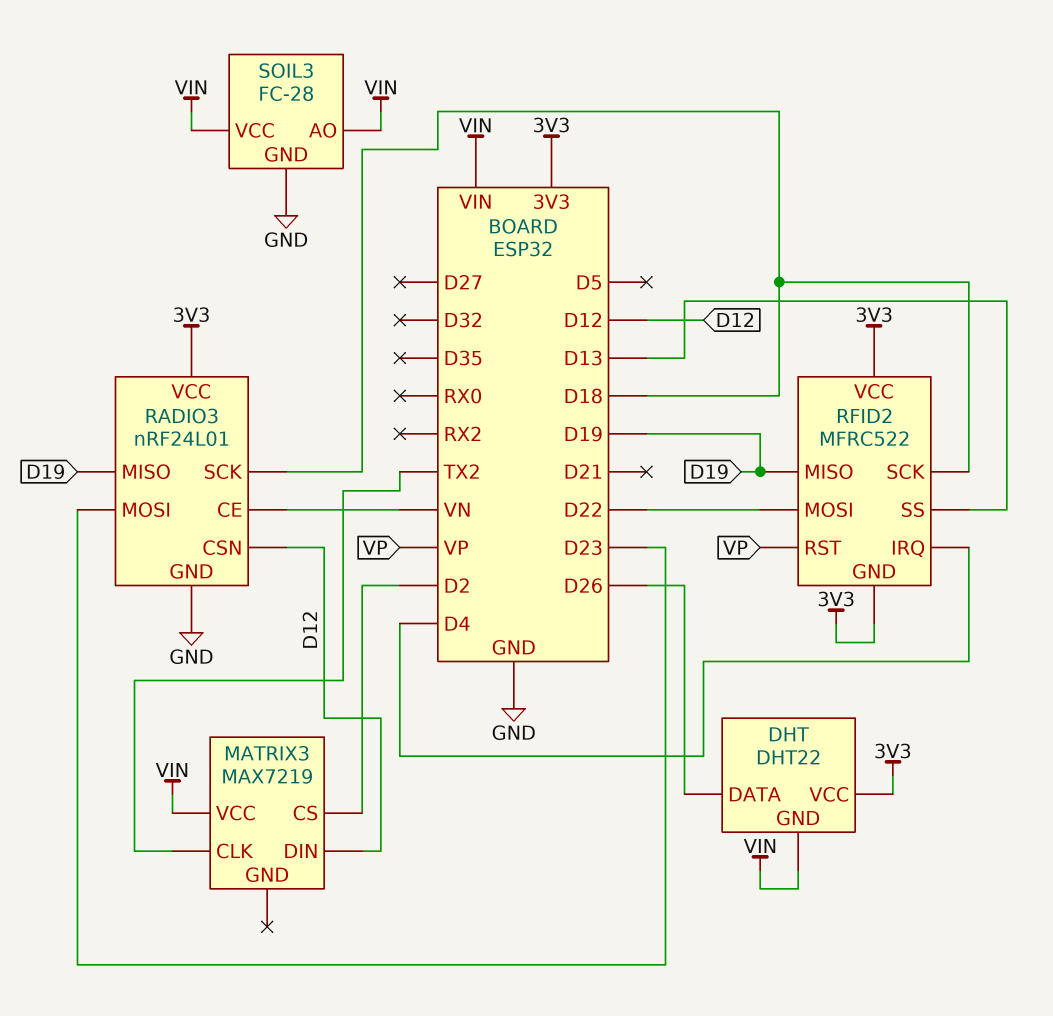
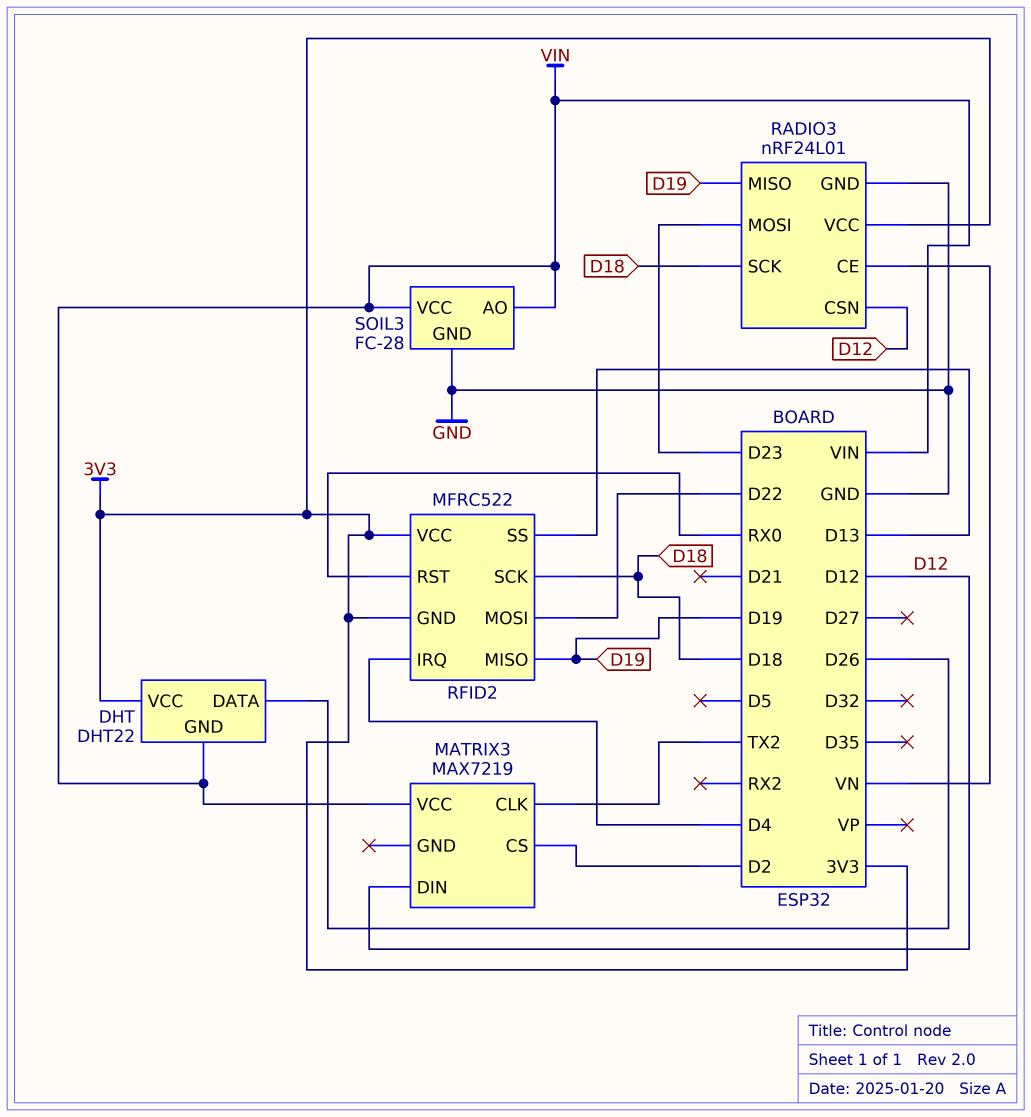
RFID2 pin RST: VP -> RX0

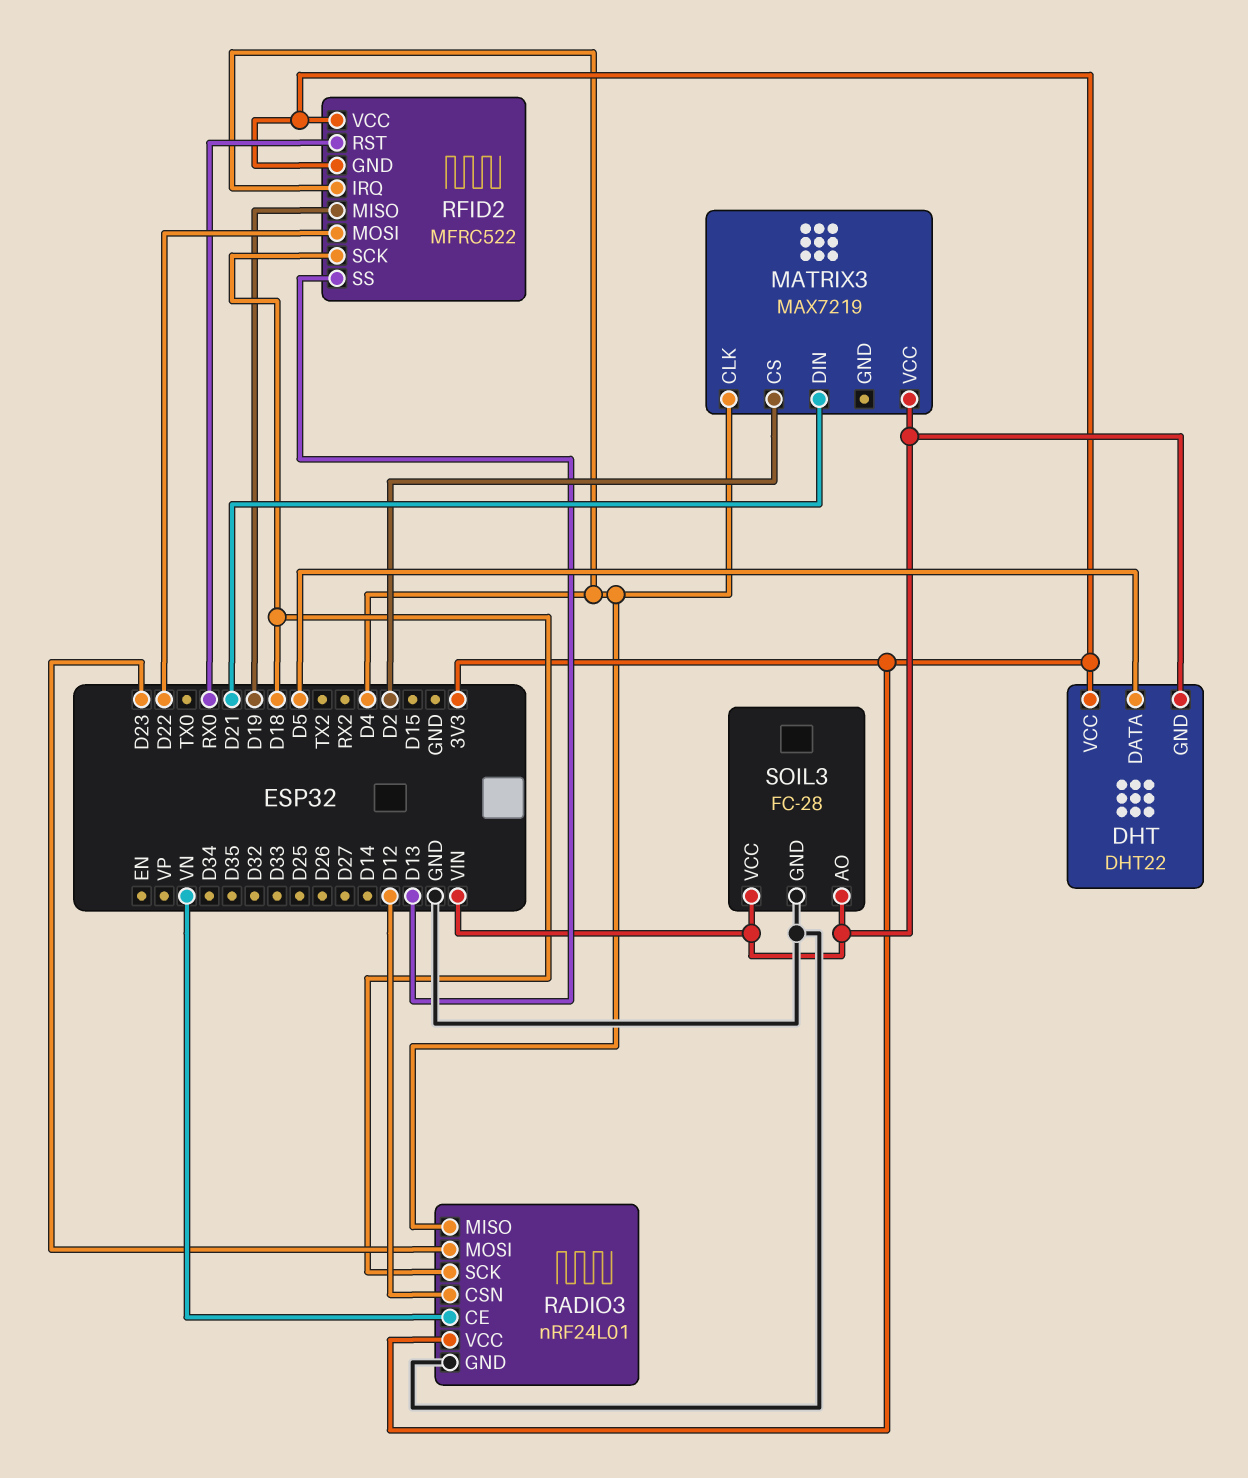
DHT pin DATA: D26 -> D5
MATRIX3 pin CLK: TX2 -> D4
MATRIX3 pin DIN: D12 -> D21
RADIO3 pin MISO: D19 -> D4

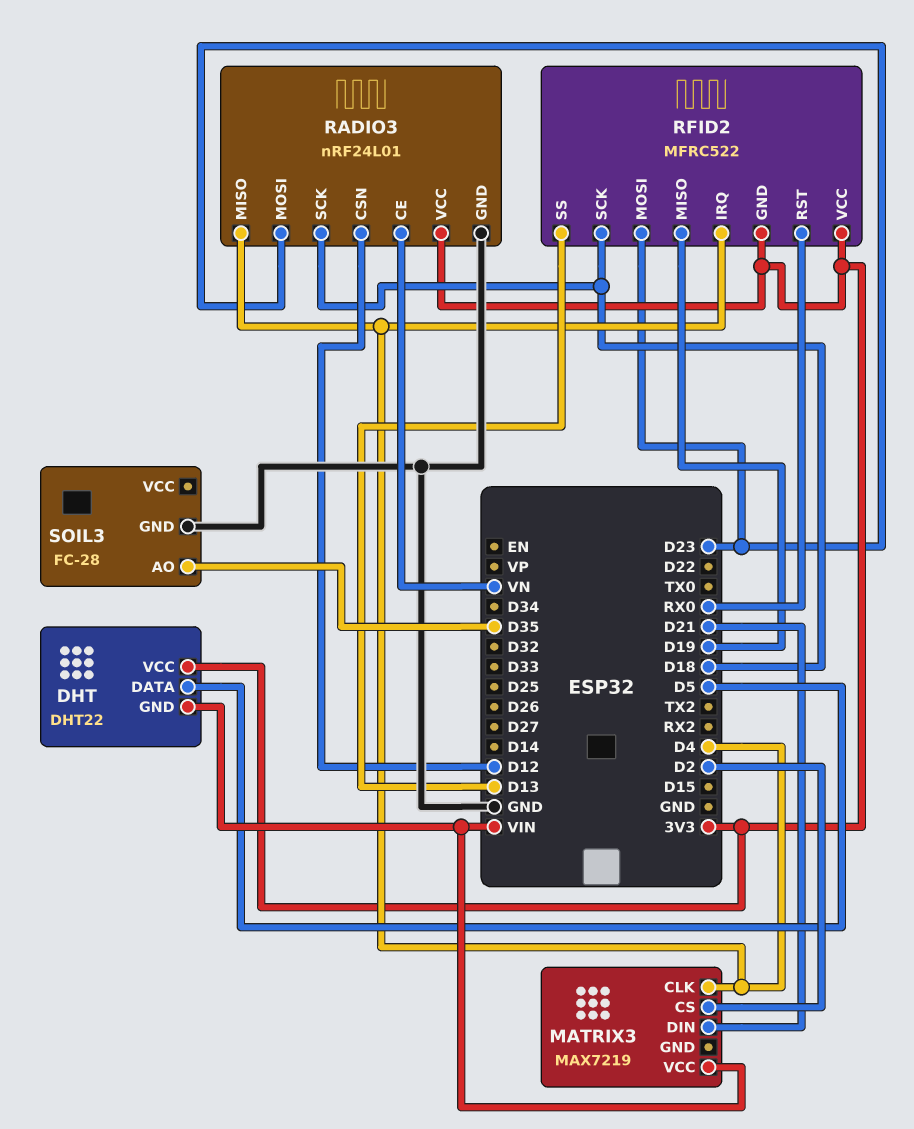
RFID2 pin MOSI: D22 -> D23
SOIL3 pin AO: VIN -> D35
SOIL3 pin VCC: VIN -> none

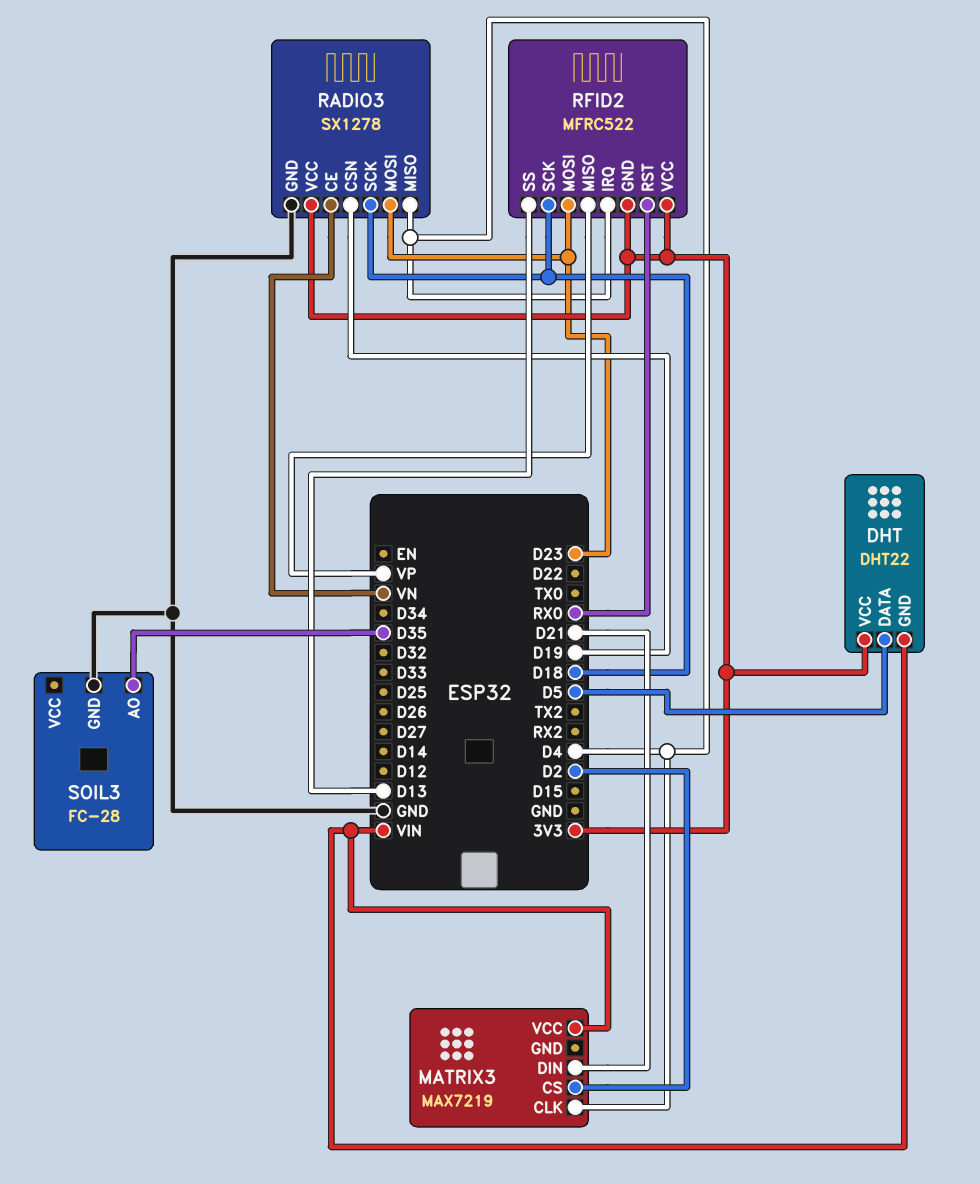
RADIO3: nRF24L01 -> SX1278
RADIO3 pin CSN: D12 -> D19
RFID2 pin MISO: D19 -> VP

